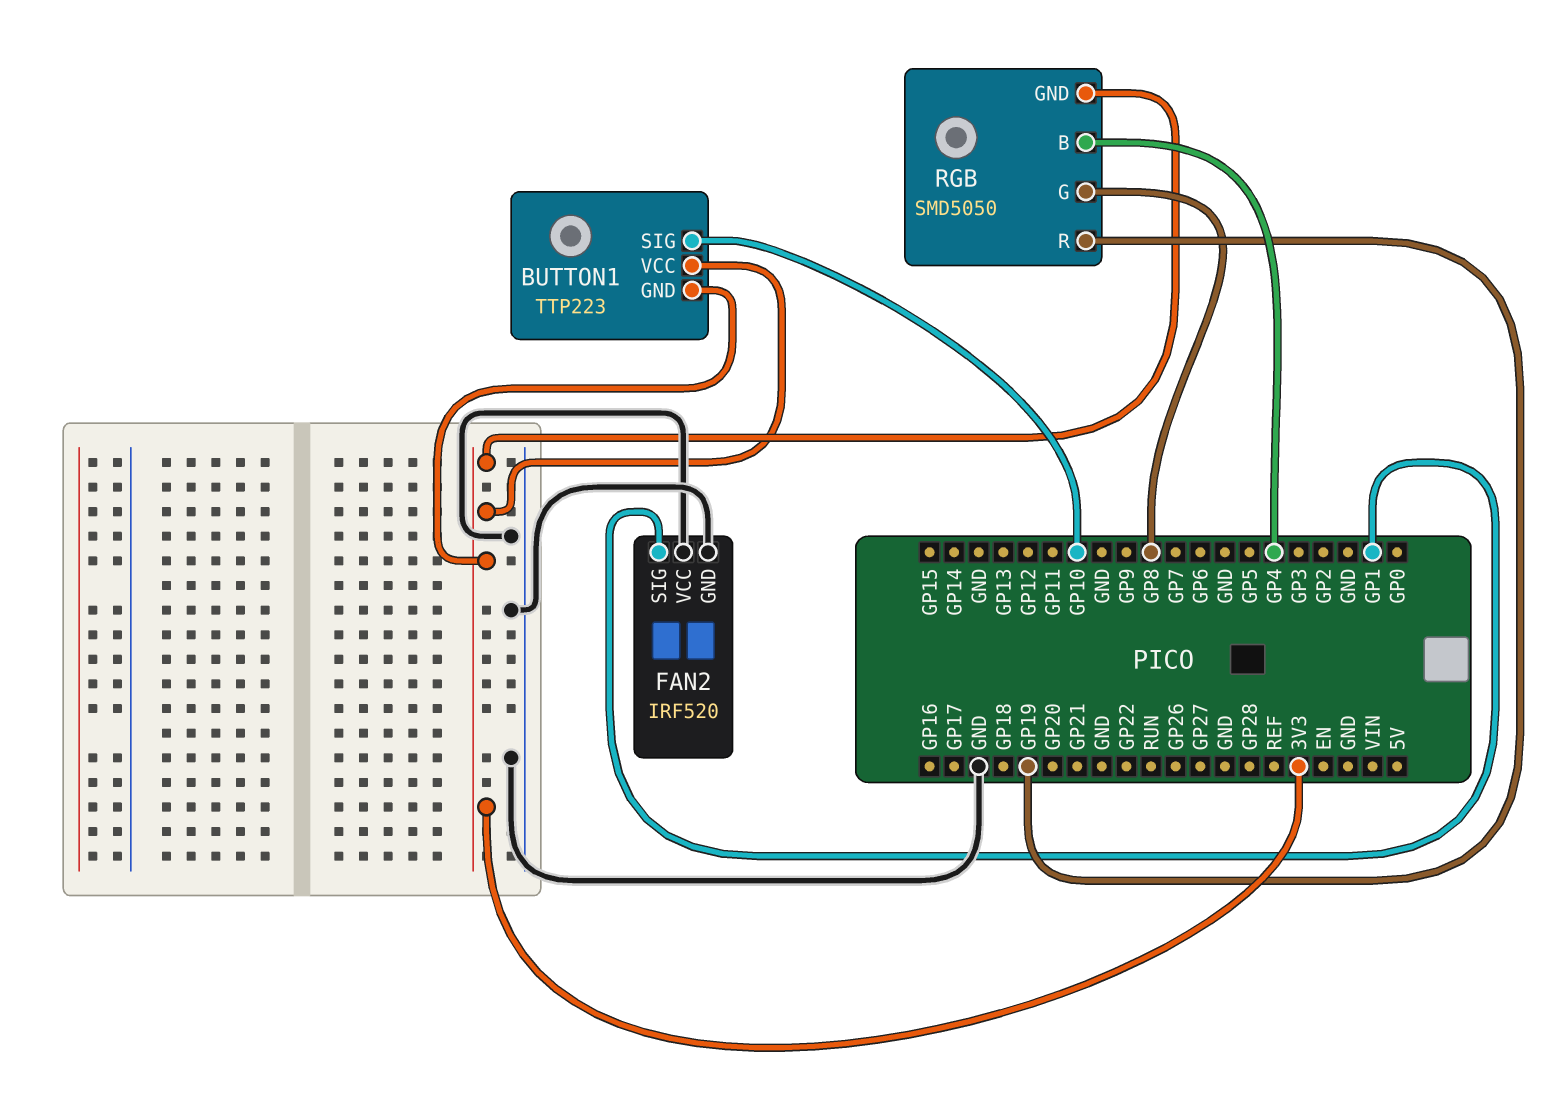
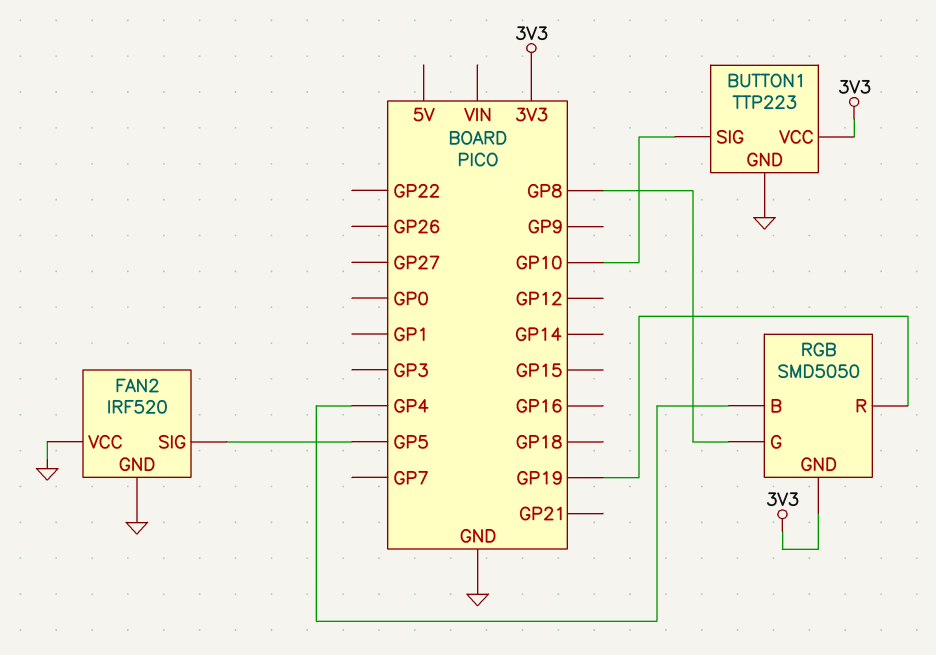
BUTTON1 pin GND: 3V3 -> GND
FAN2 pin SIG: GP1 -> GP5

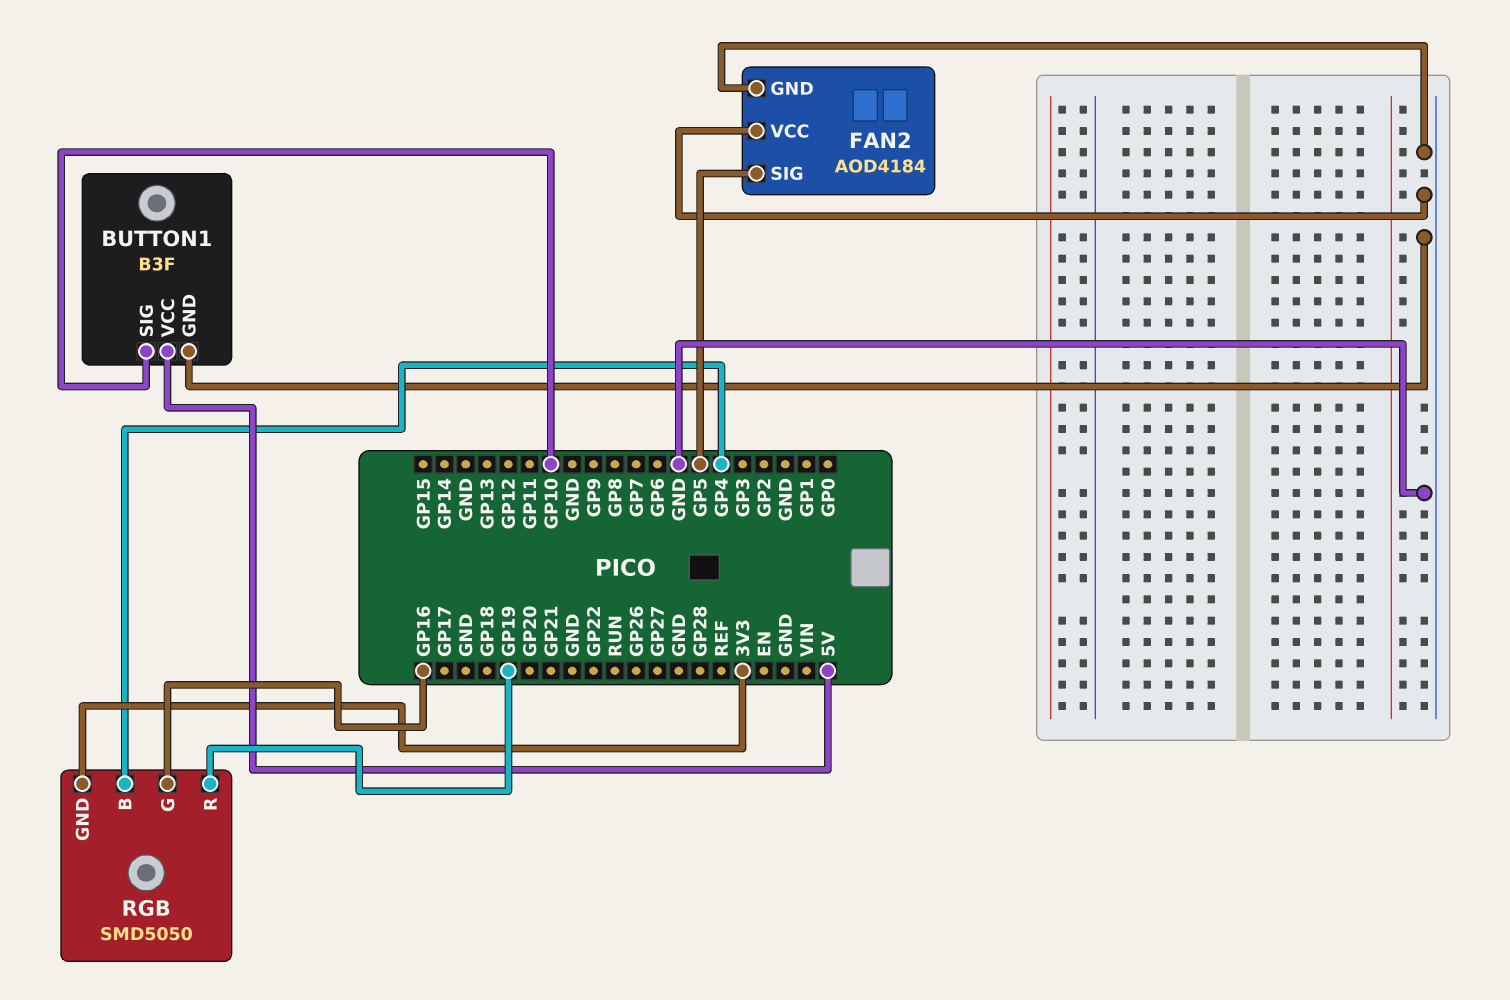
BUTTON1: TTP223 -> B3F
BUTTON1 pin VCC: 3V3 -> 5V
FAN2: IRF520 -> AOD4184
RGB pin G: GP8 -> GP16

